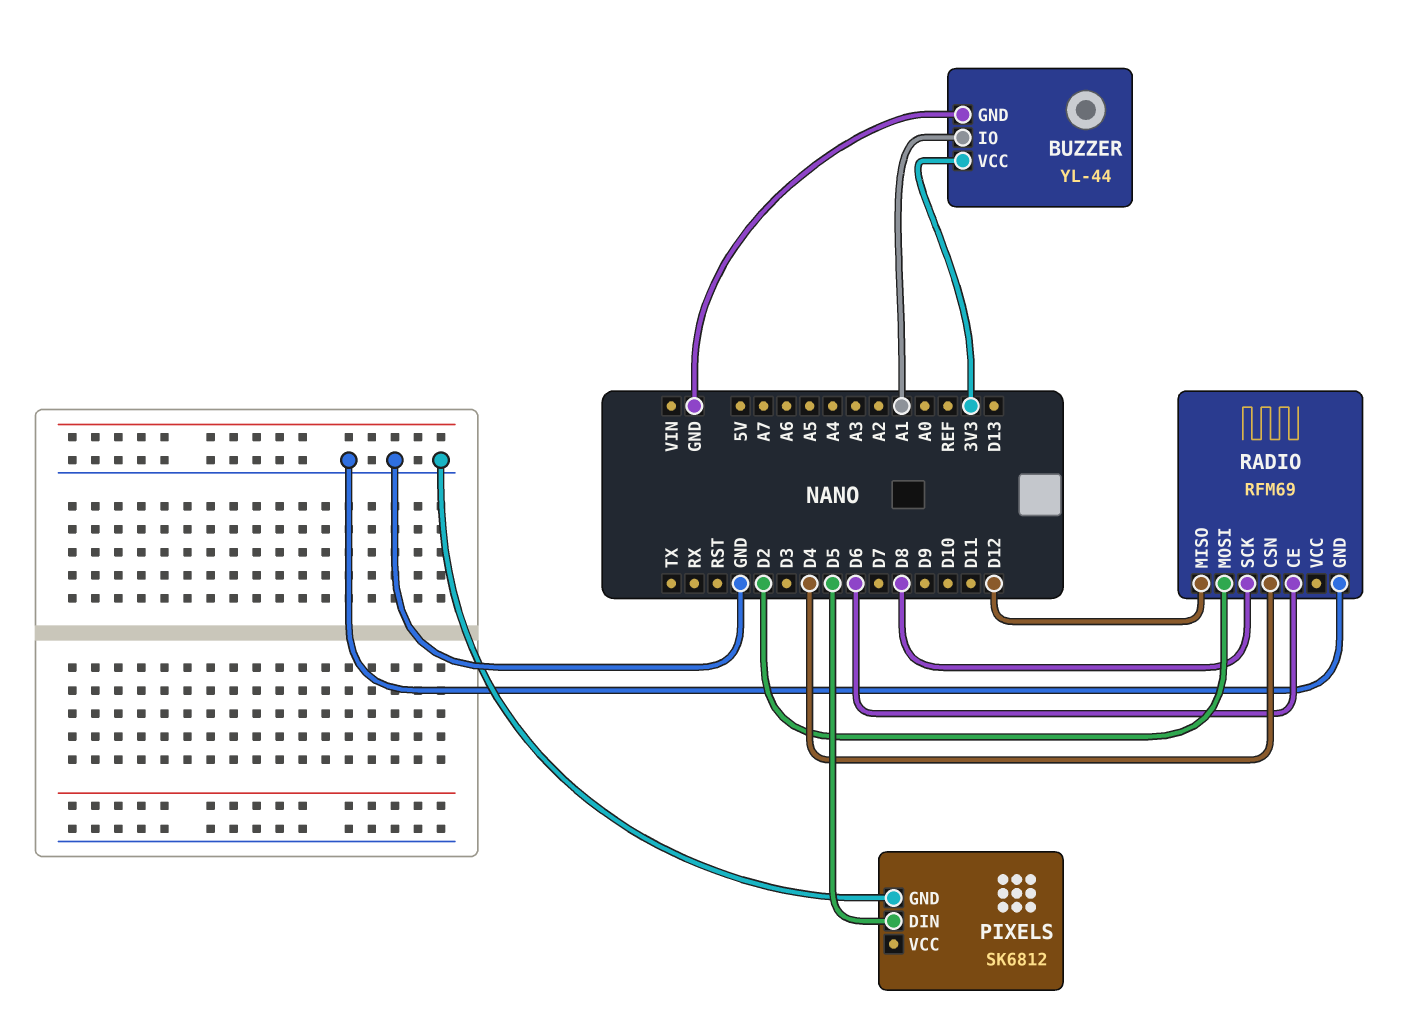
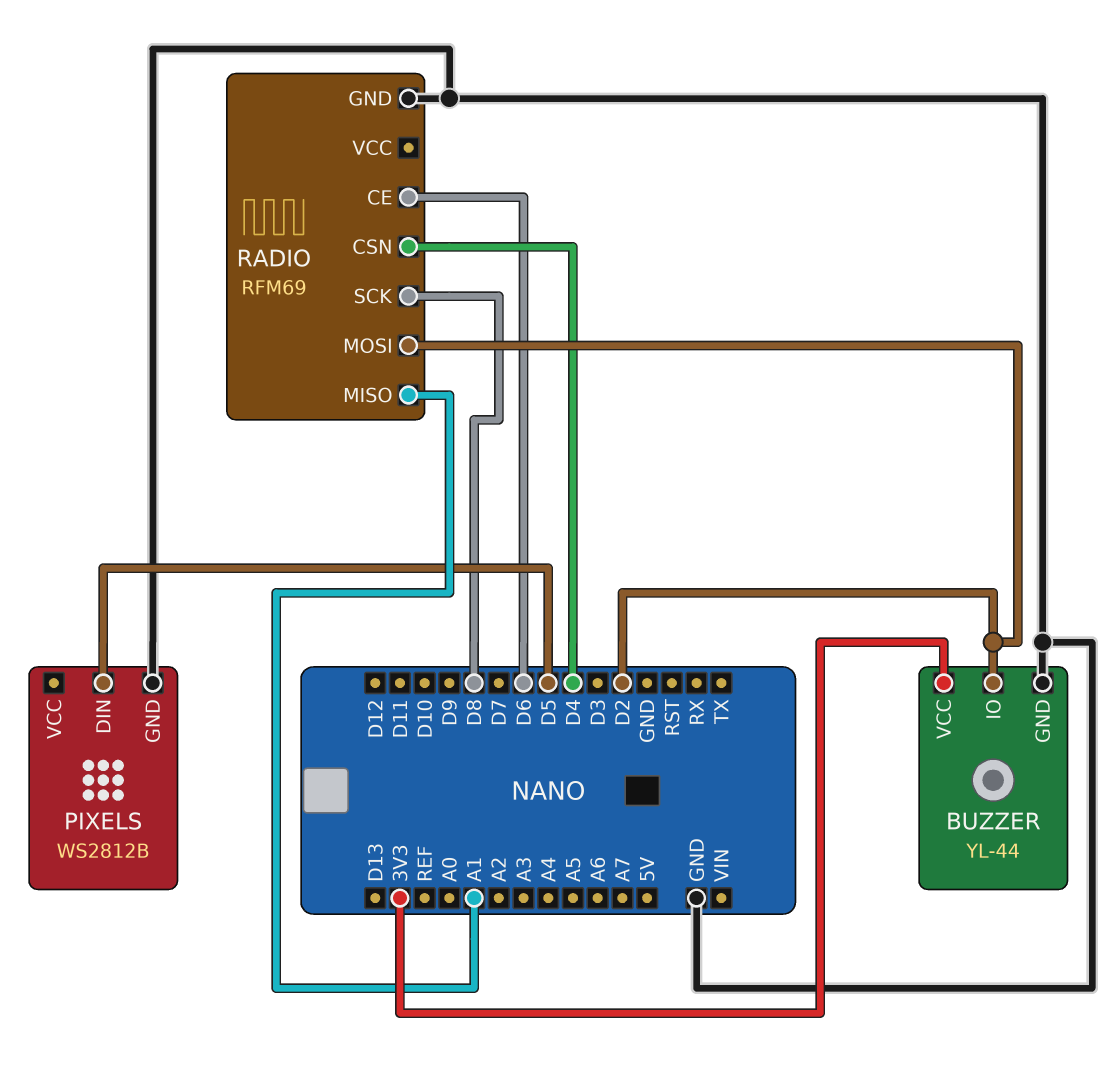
BUZZER pin IO: A1 -> D2
PIXELS: SK6812 -> WS2812B
RADIO pin MISO: D12 -> A1

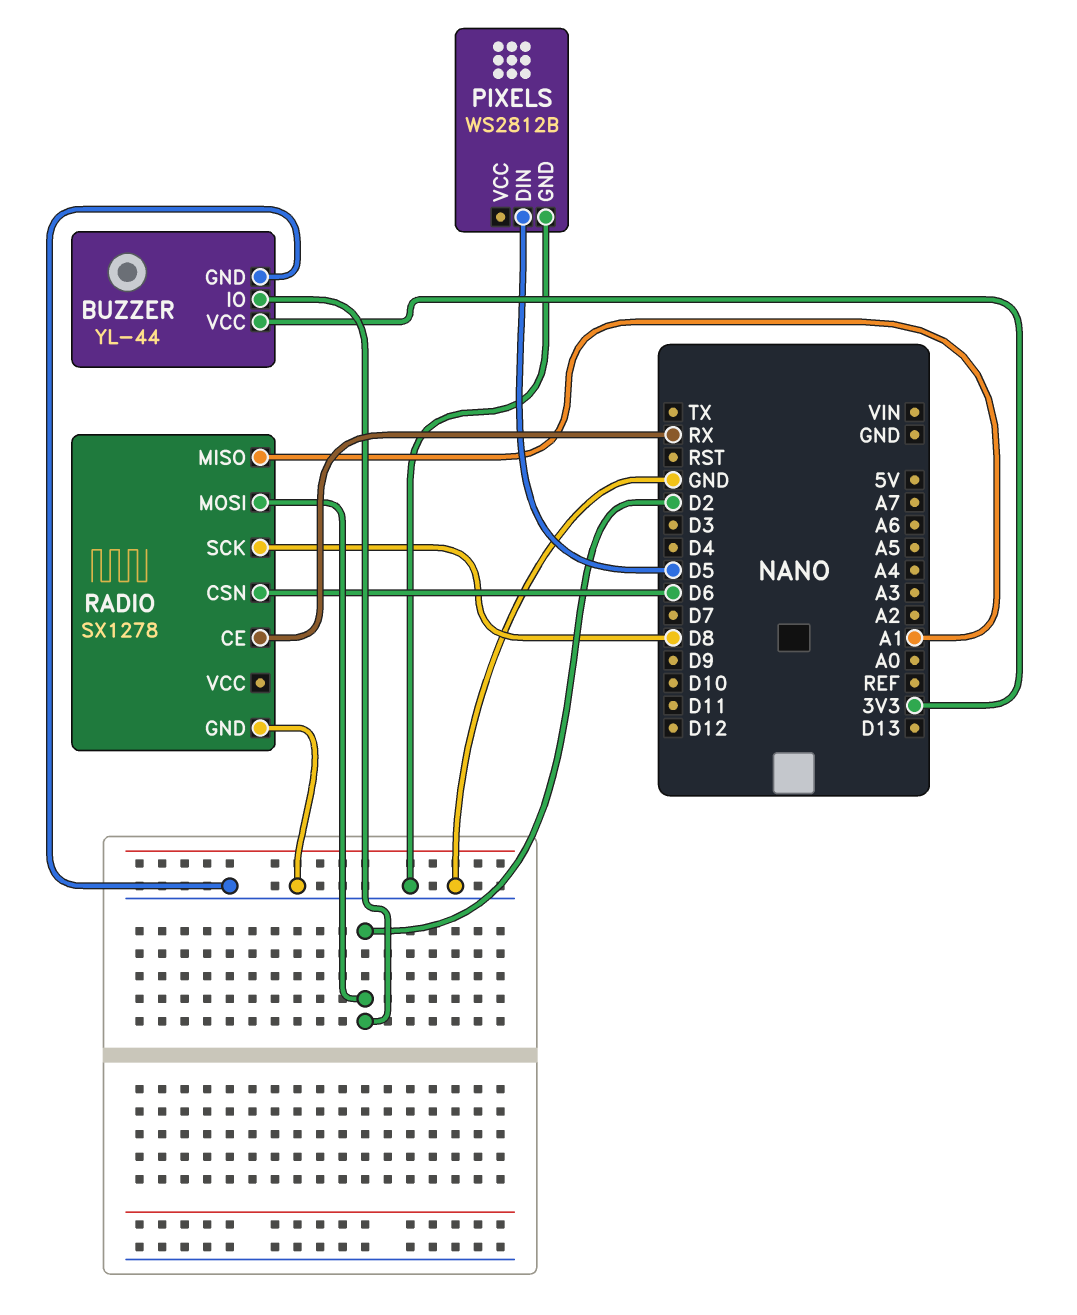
RADIO: RFM69 -> SX1278
RADIO pin CE: D6 -> RX
RADIO pin CSN: D4 -> D6

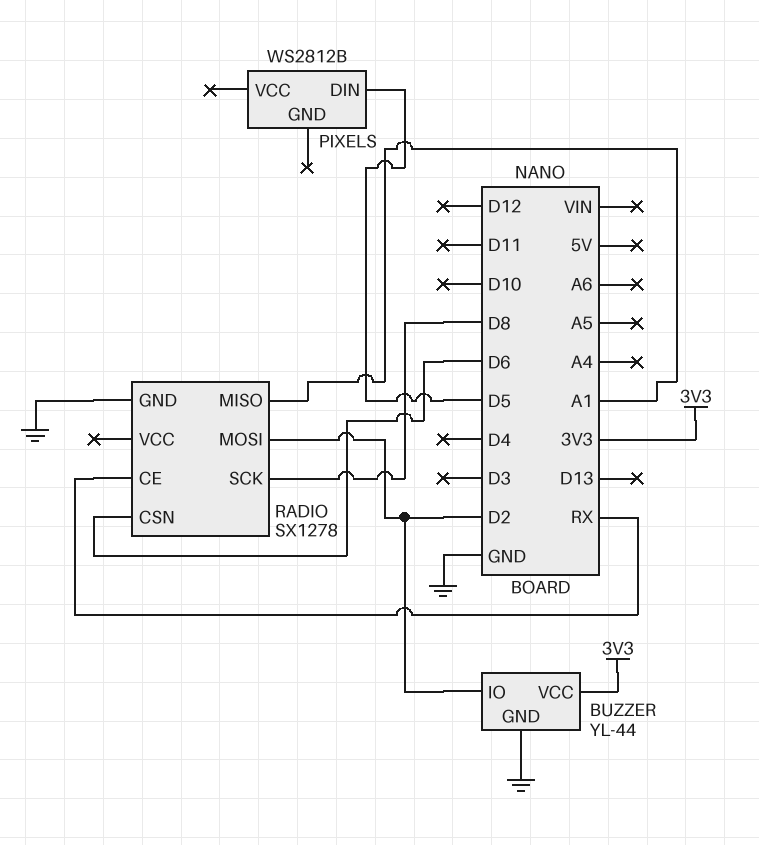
PIXELS pin GND: GND -> none

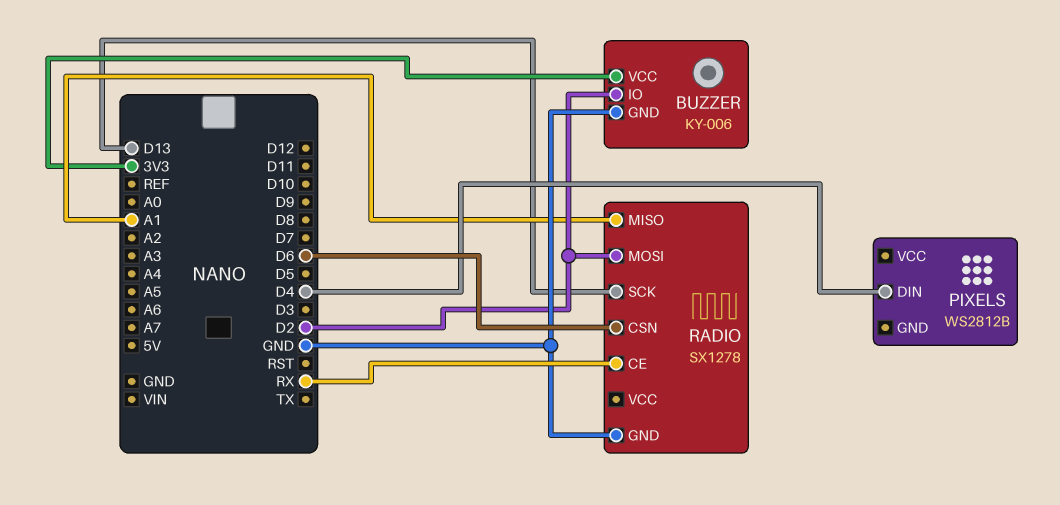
BUZZER: YL-44 -> KY-006
PIXELS pin DIN: D5 -> D4
RADIO pin SCK: D8 -> D13

